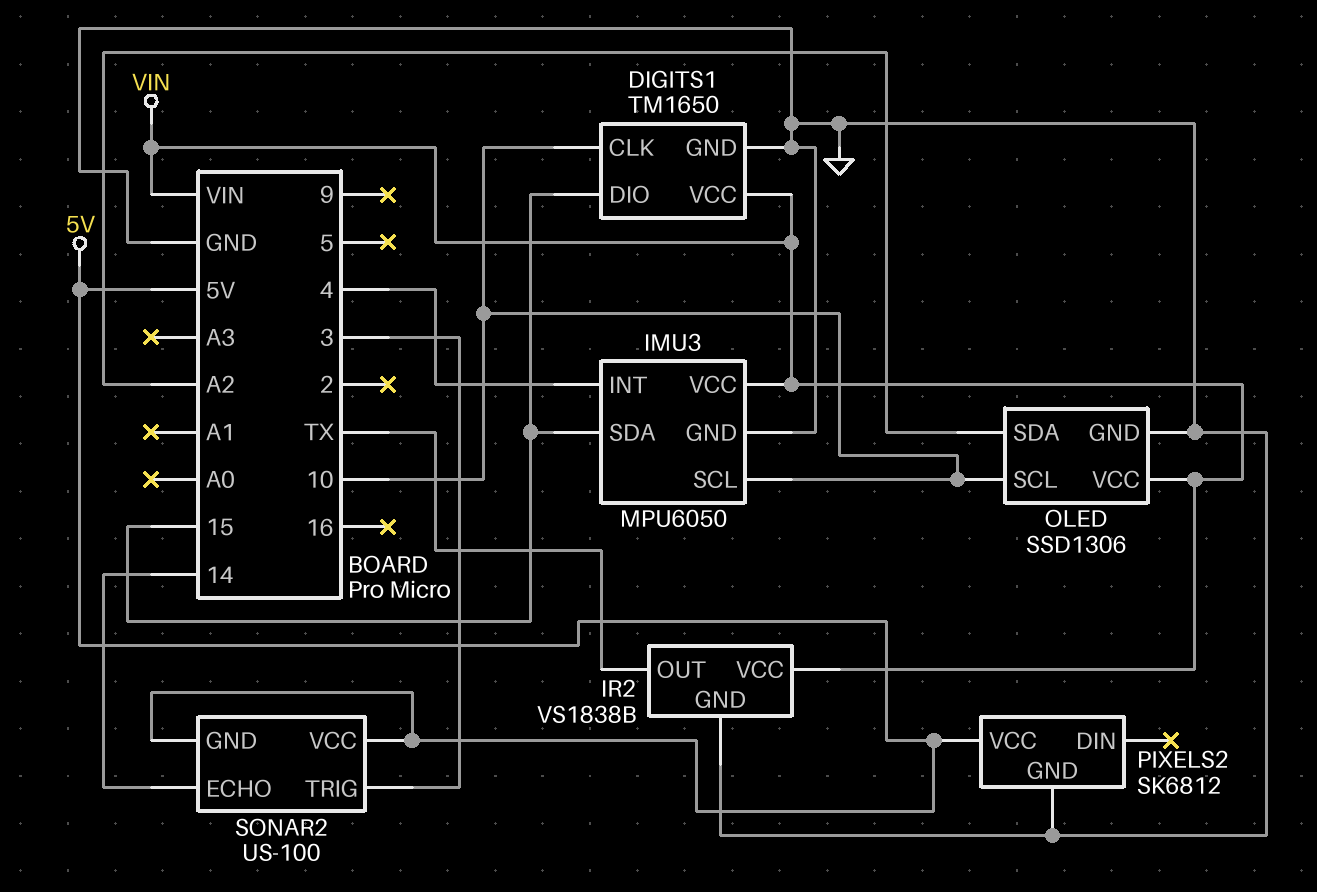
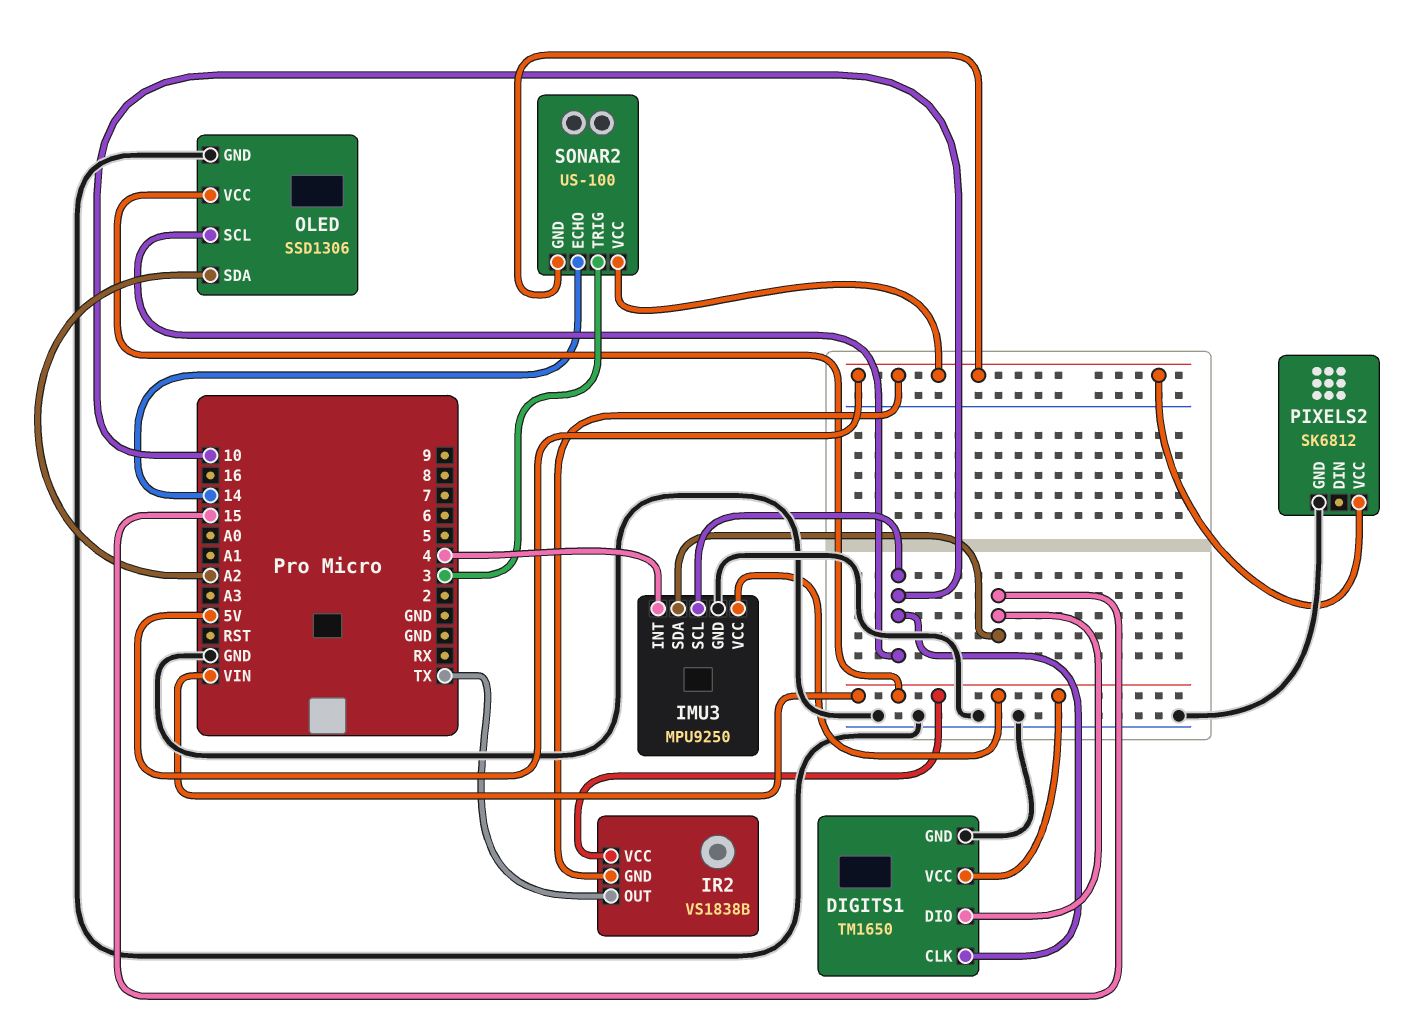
IMU3: MPU6050 -> MPU9250
IR2 pin GND: GND -> 5V

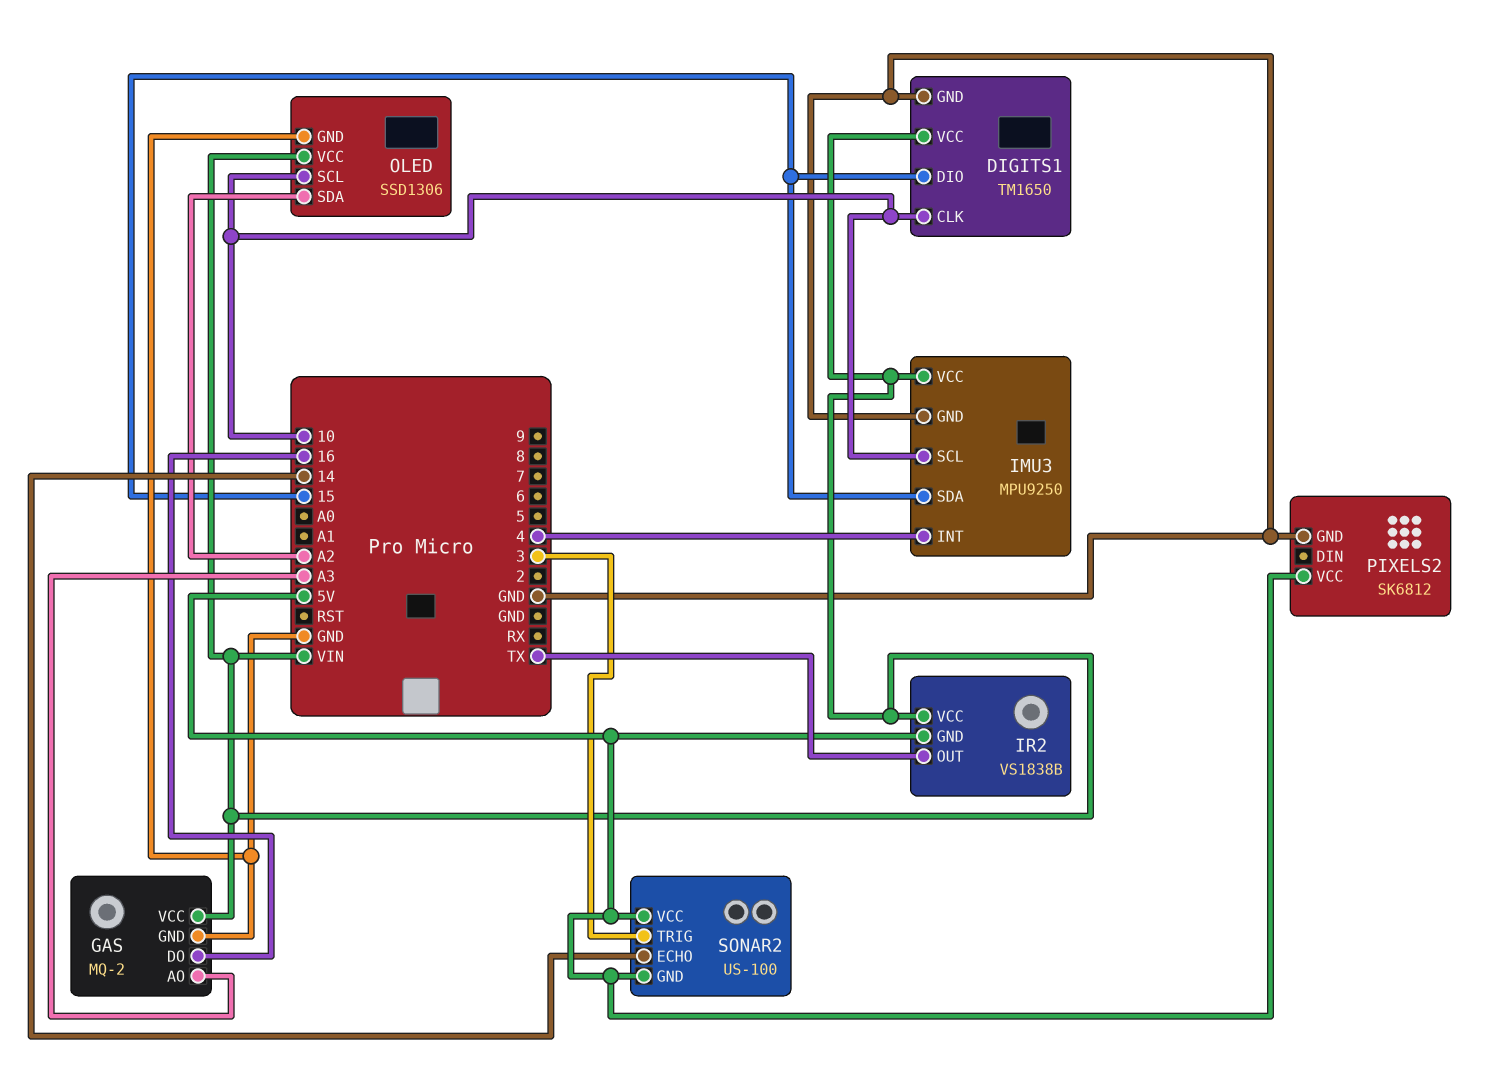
GAS: none -> MQ-2
GAS pin AO: none -> A3
GAS pin DO: none -> 16
GAS pin GND: none -> GND
GAS pin VCC: none -> VIN

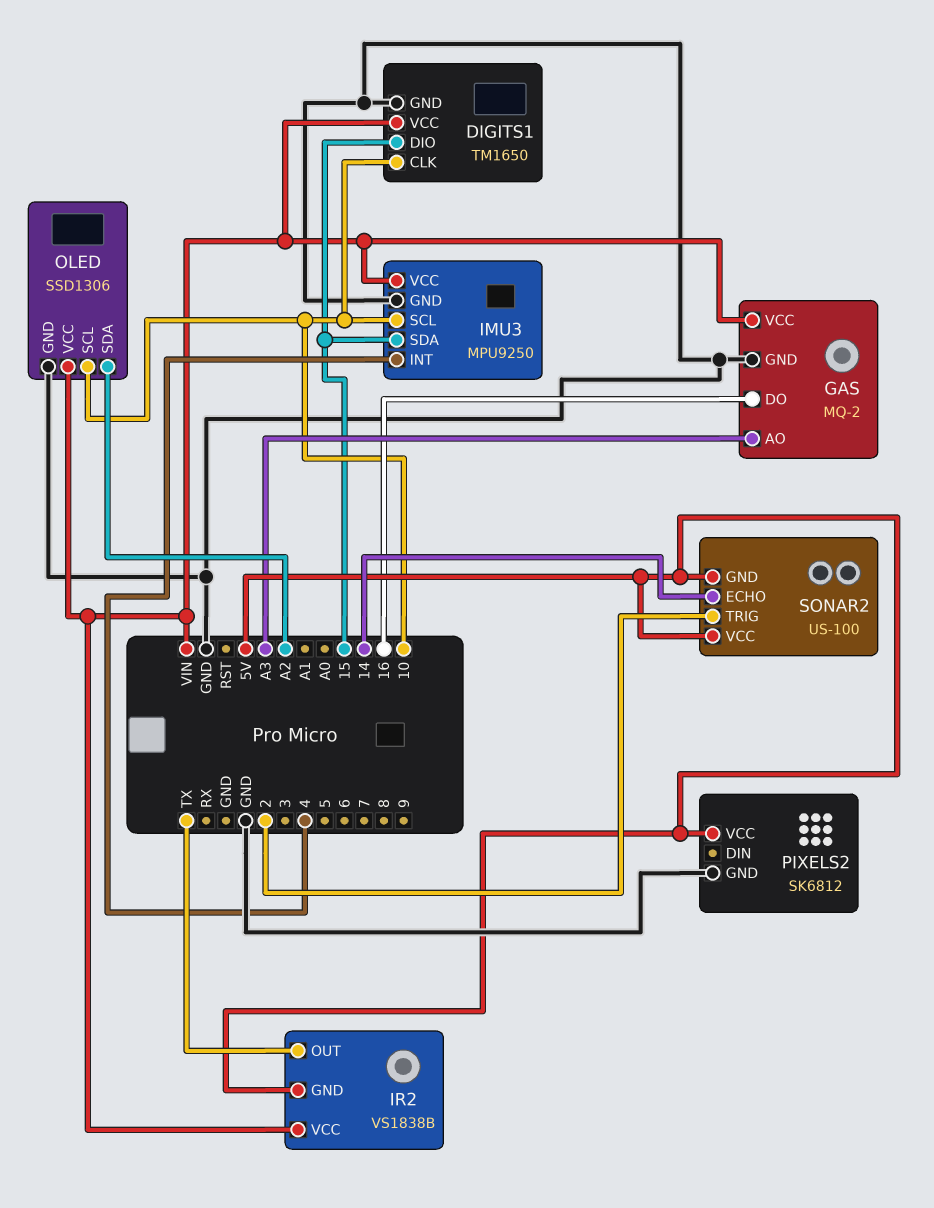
SONAR2 pin TRIG: 3 -> 2

